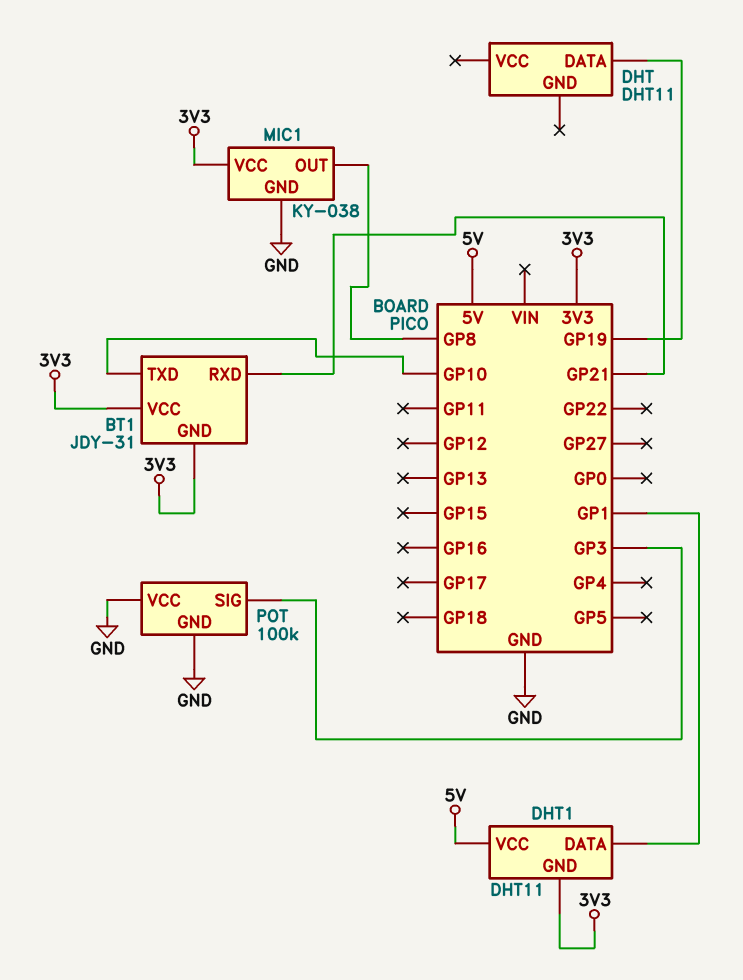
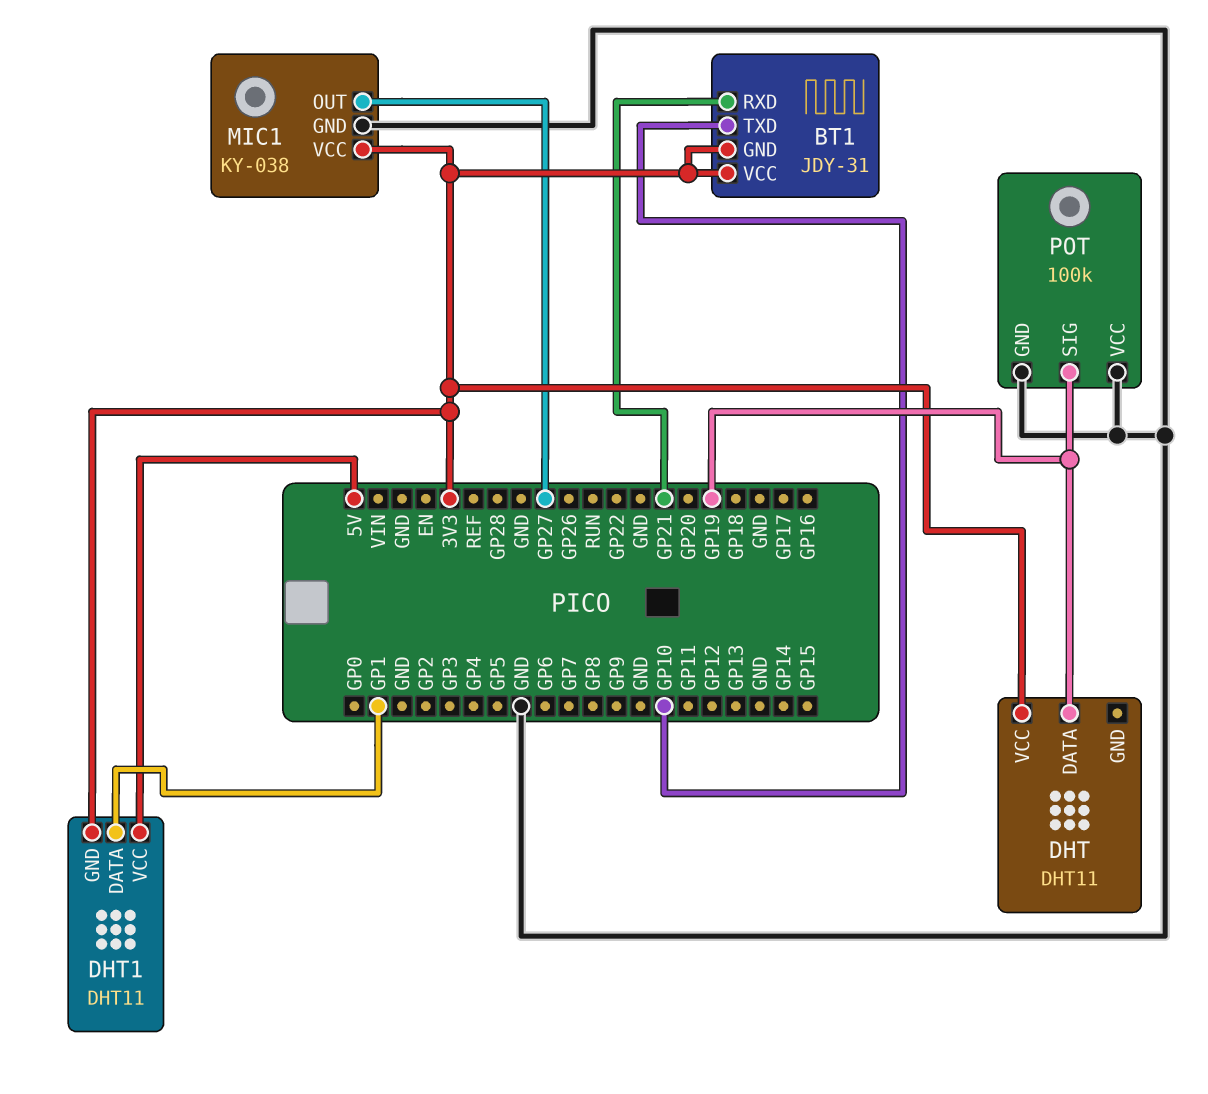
DHT pin VCC: none -> 3V3
MIC1 pin OUT: GP8 -> GP27
POT pin SIG: GP3 -> GP19

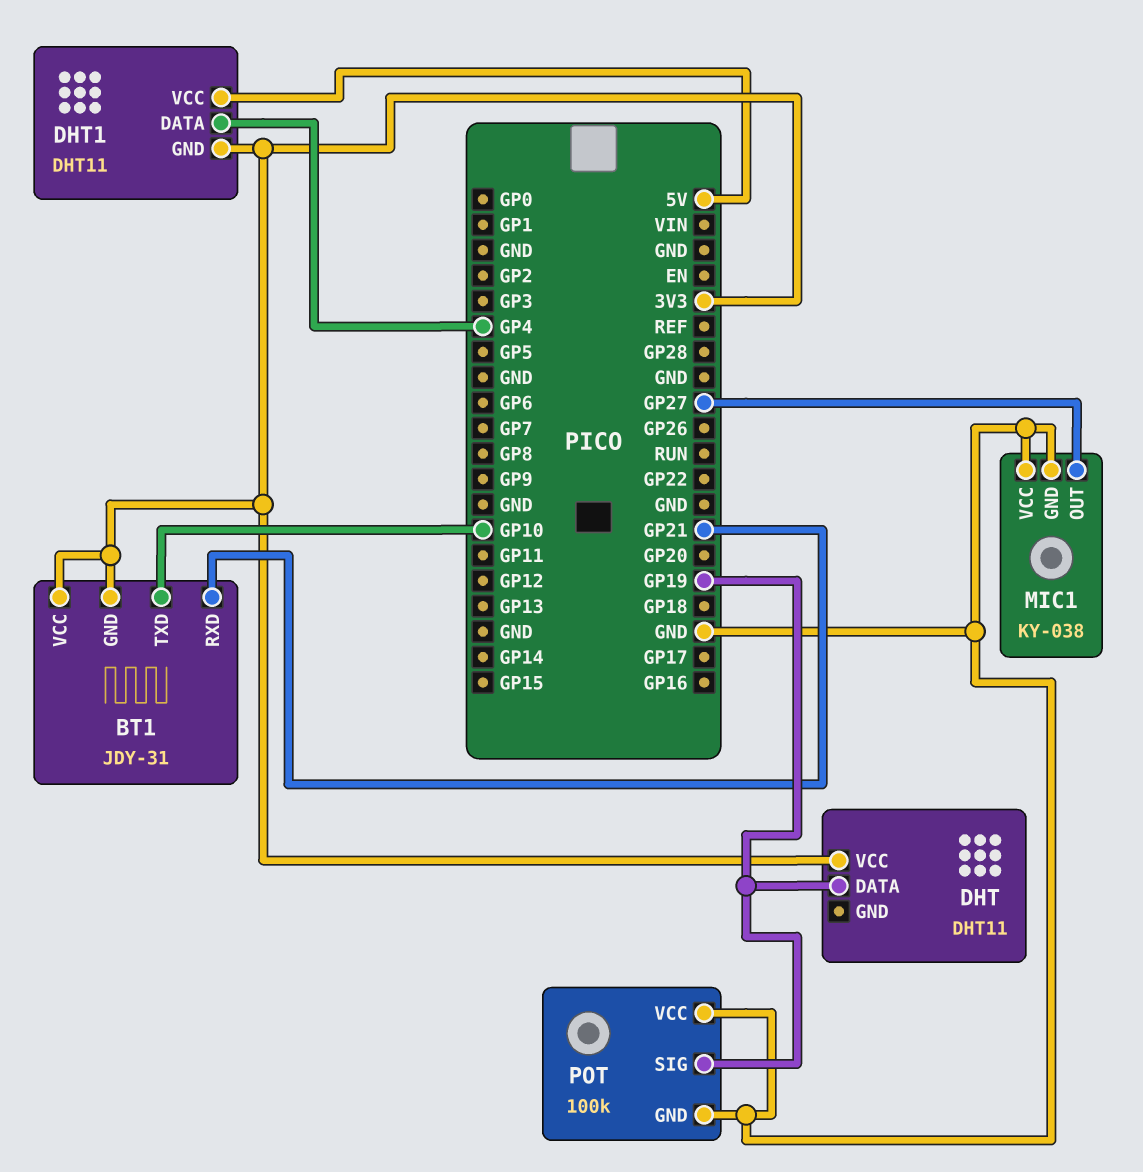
DHT1 pin DATA: GP1 -> GP4
MIC1 pin VCC: 3V3 -> GND

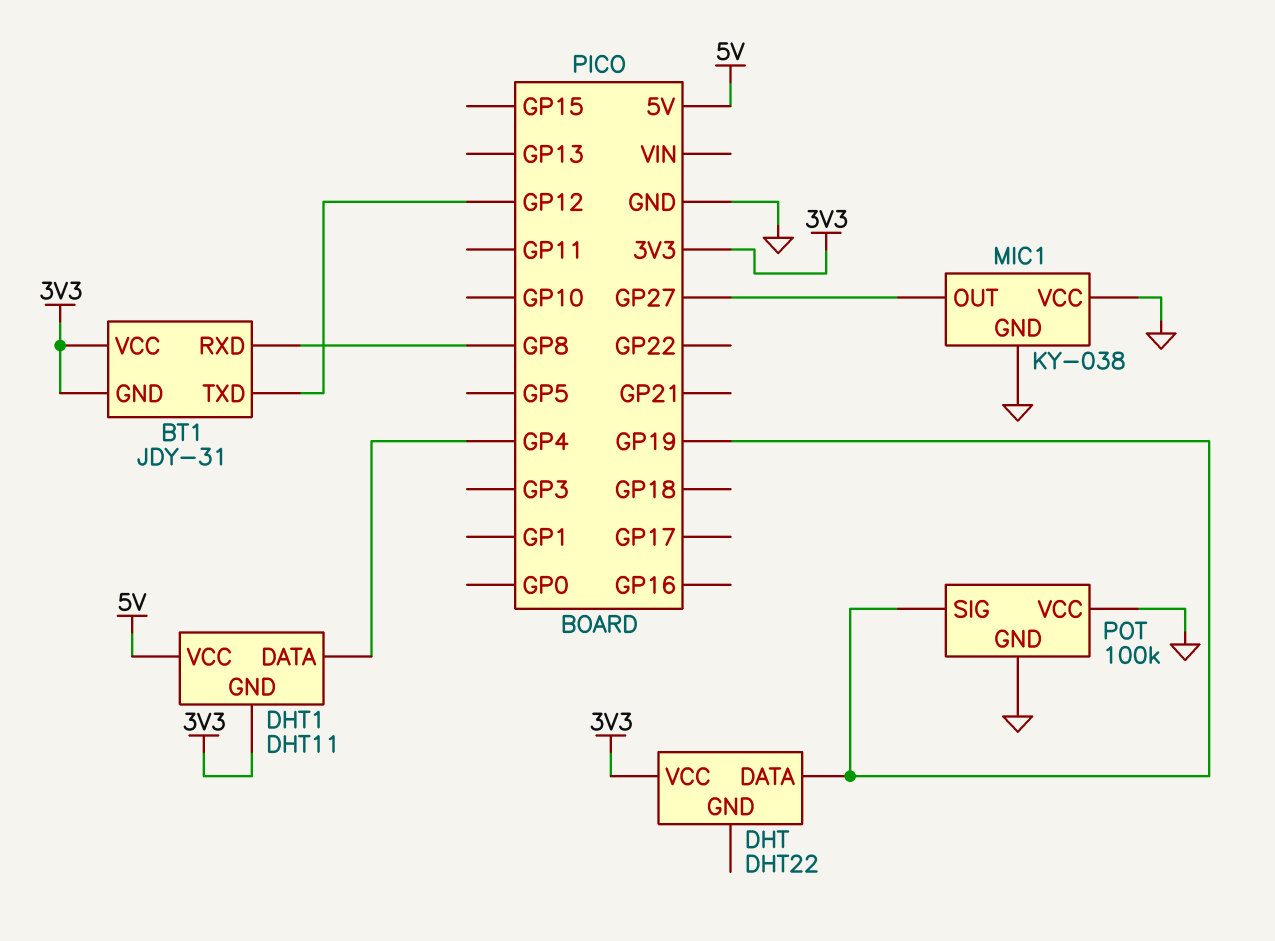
BT1 pin RXD: GP21 -> GP8
BT1 pin TXD: GP10 -> GP12
DHT: DHT11 -> DHT22

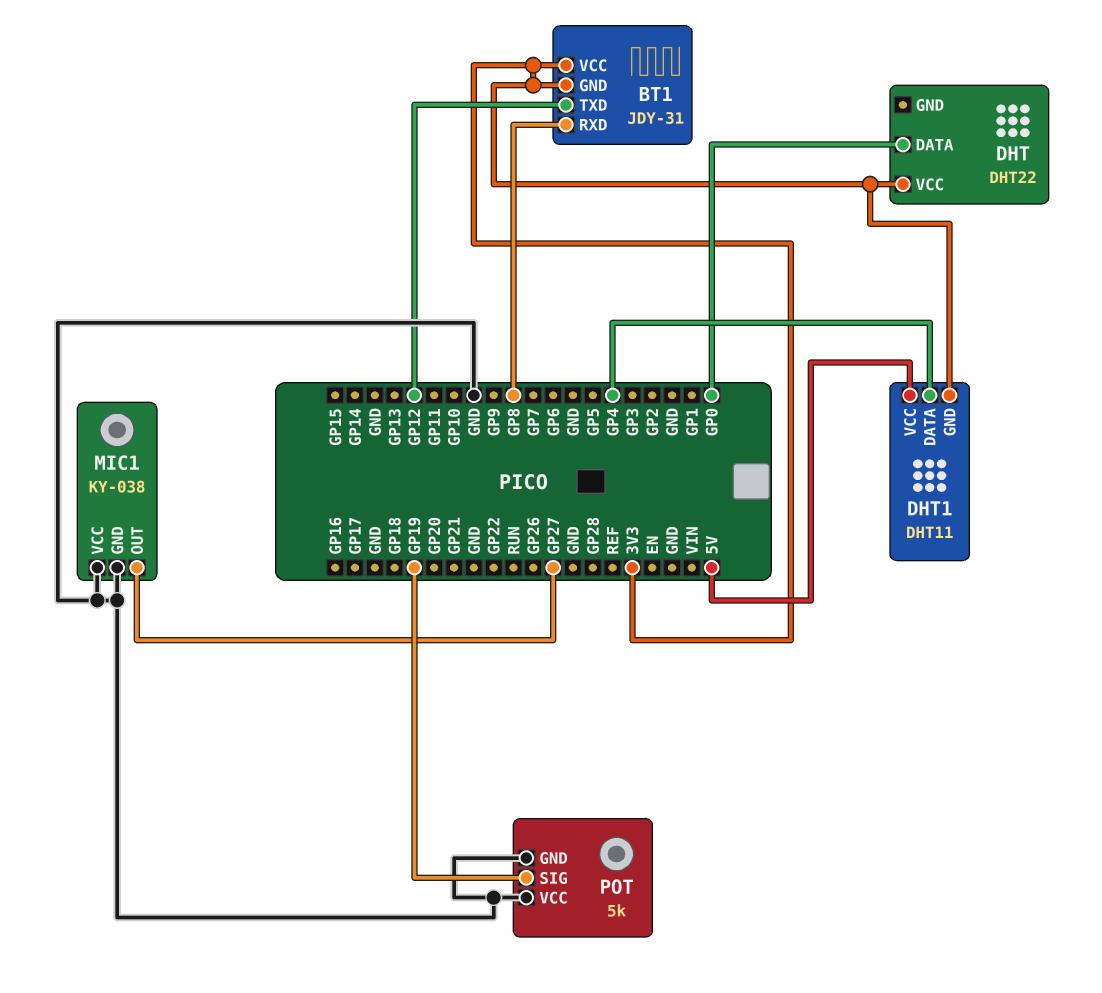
DHT pin DATA: GP19 -> GP0
POT: 100k -> 5k

